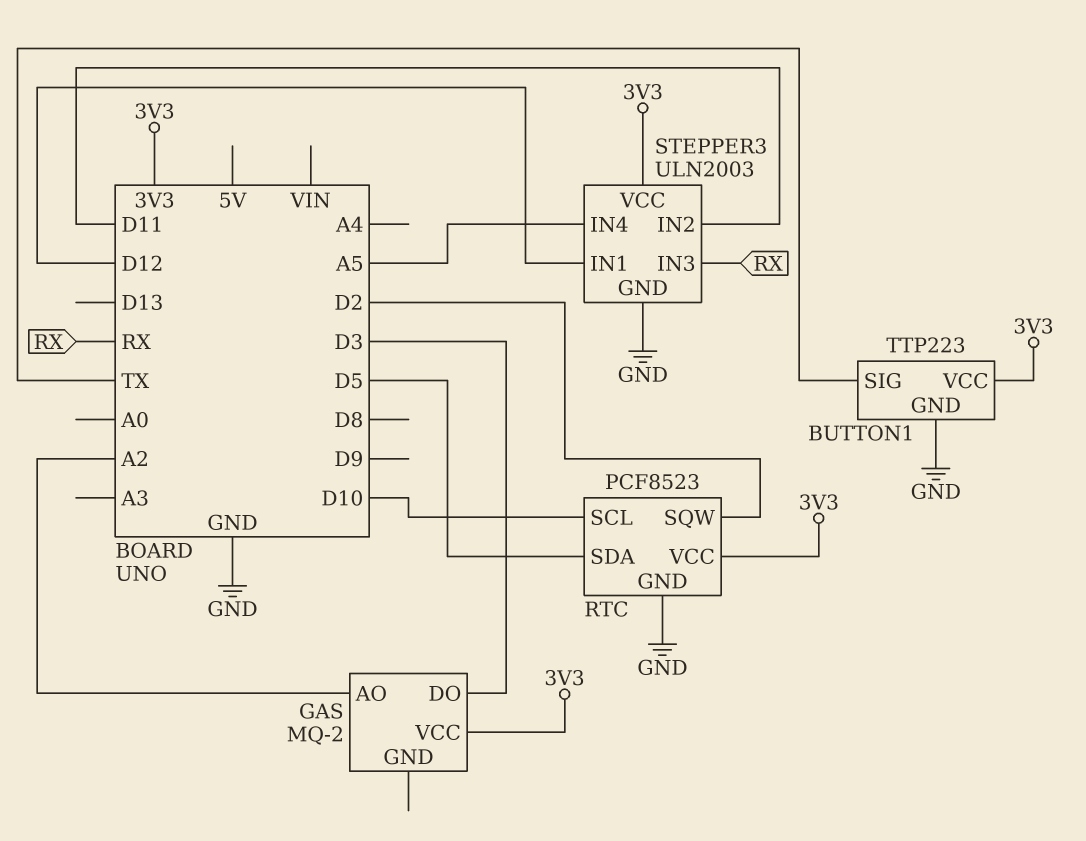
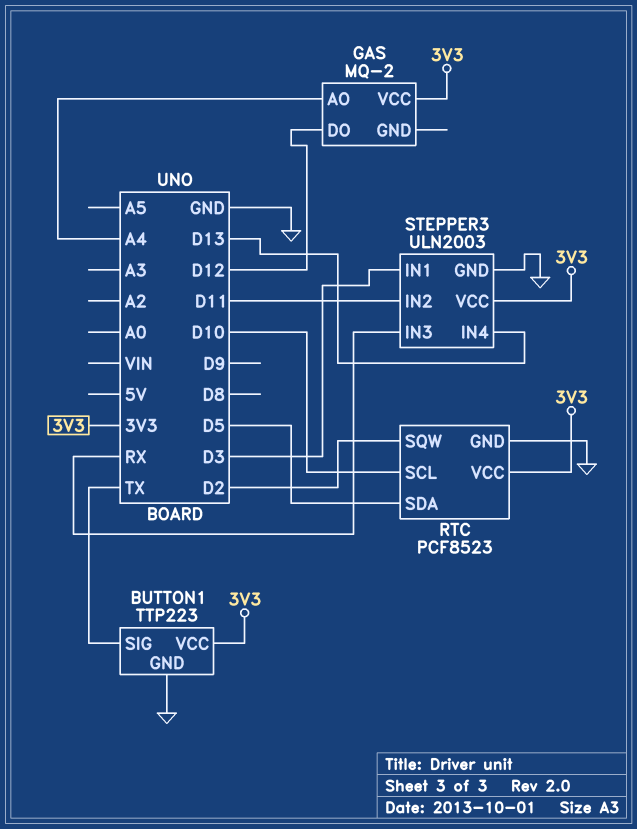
GAS pin AO: A2 -> A4
GAS pin DO: D3 -> D12
STEPPER3 pin IN1: D12 -> D3
STEPPER3 pin IN4: A5 -> D13

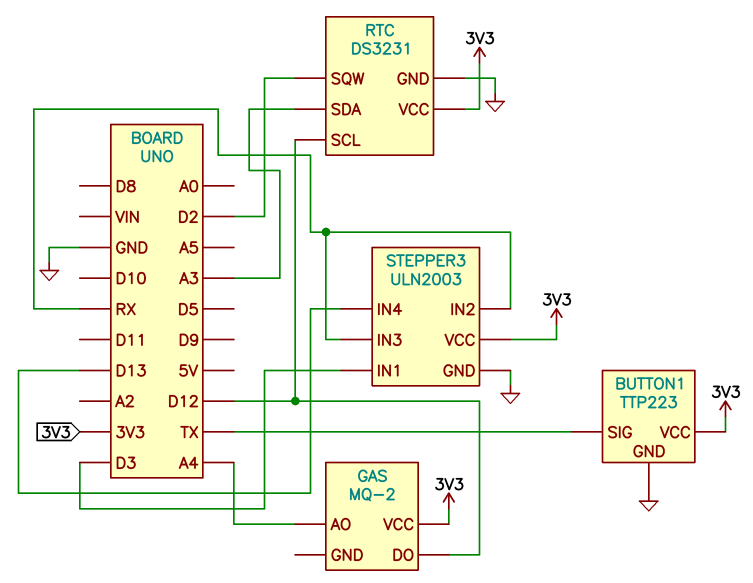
RTC: PCF8523 -> DS3231
RTC pin SCL: D10 -> D12
RTC pin SDA: D5 -> A3
STEPPER3 pin IN2: D11 -> RX

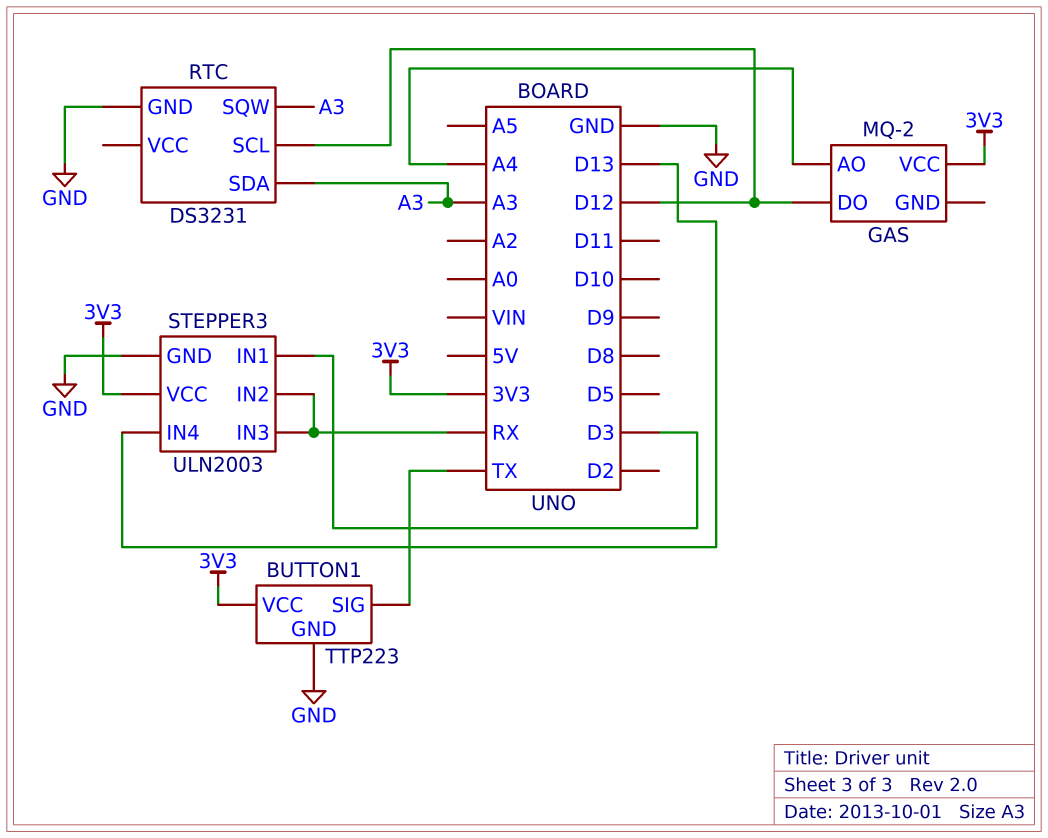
RTC pin SQW: D2 -> A3
RTC pin VCC: 3V3 -> none

